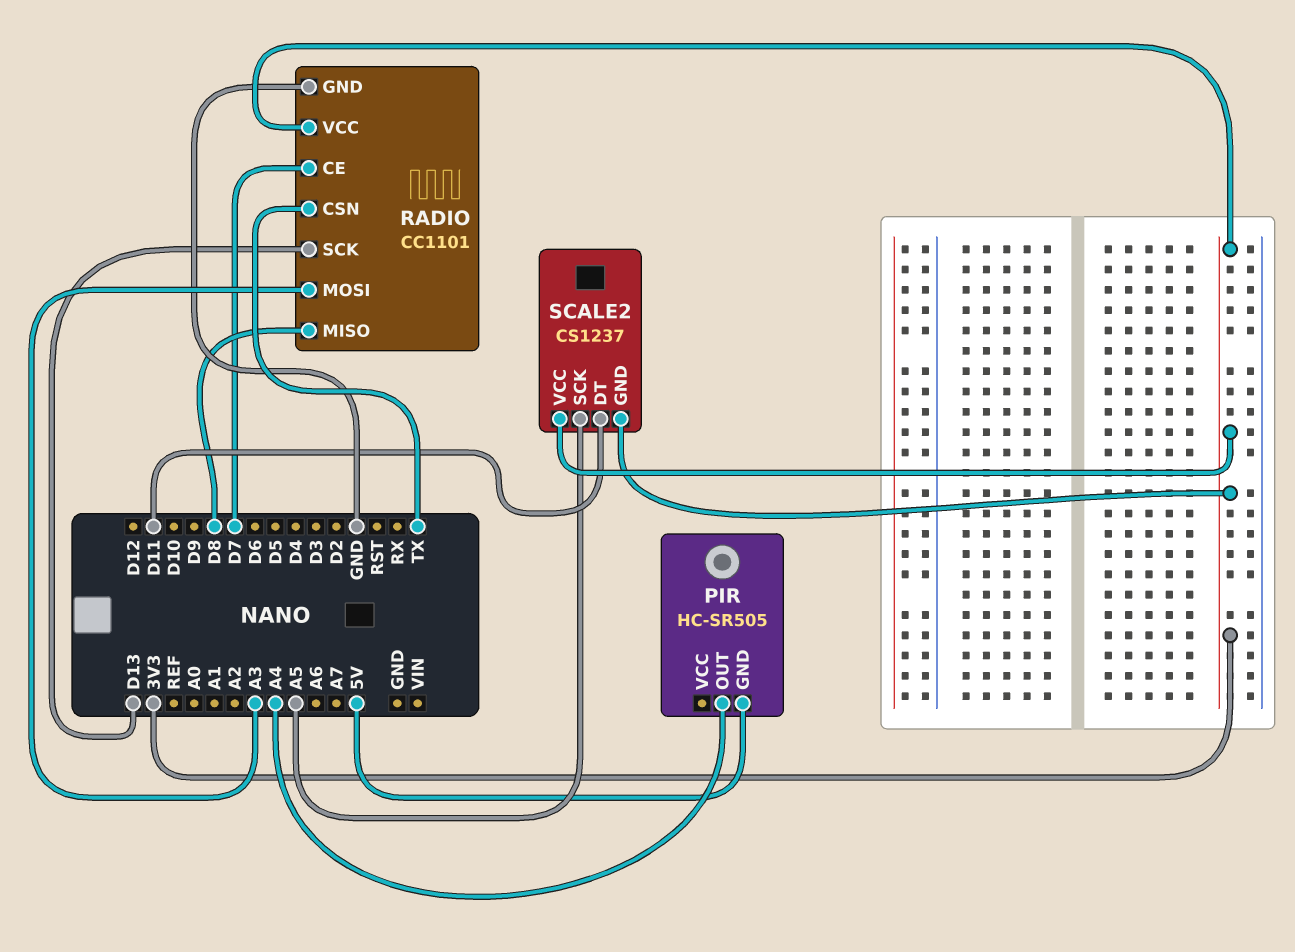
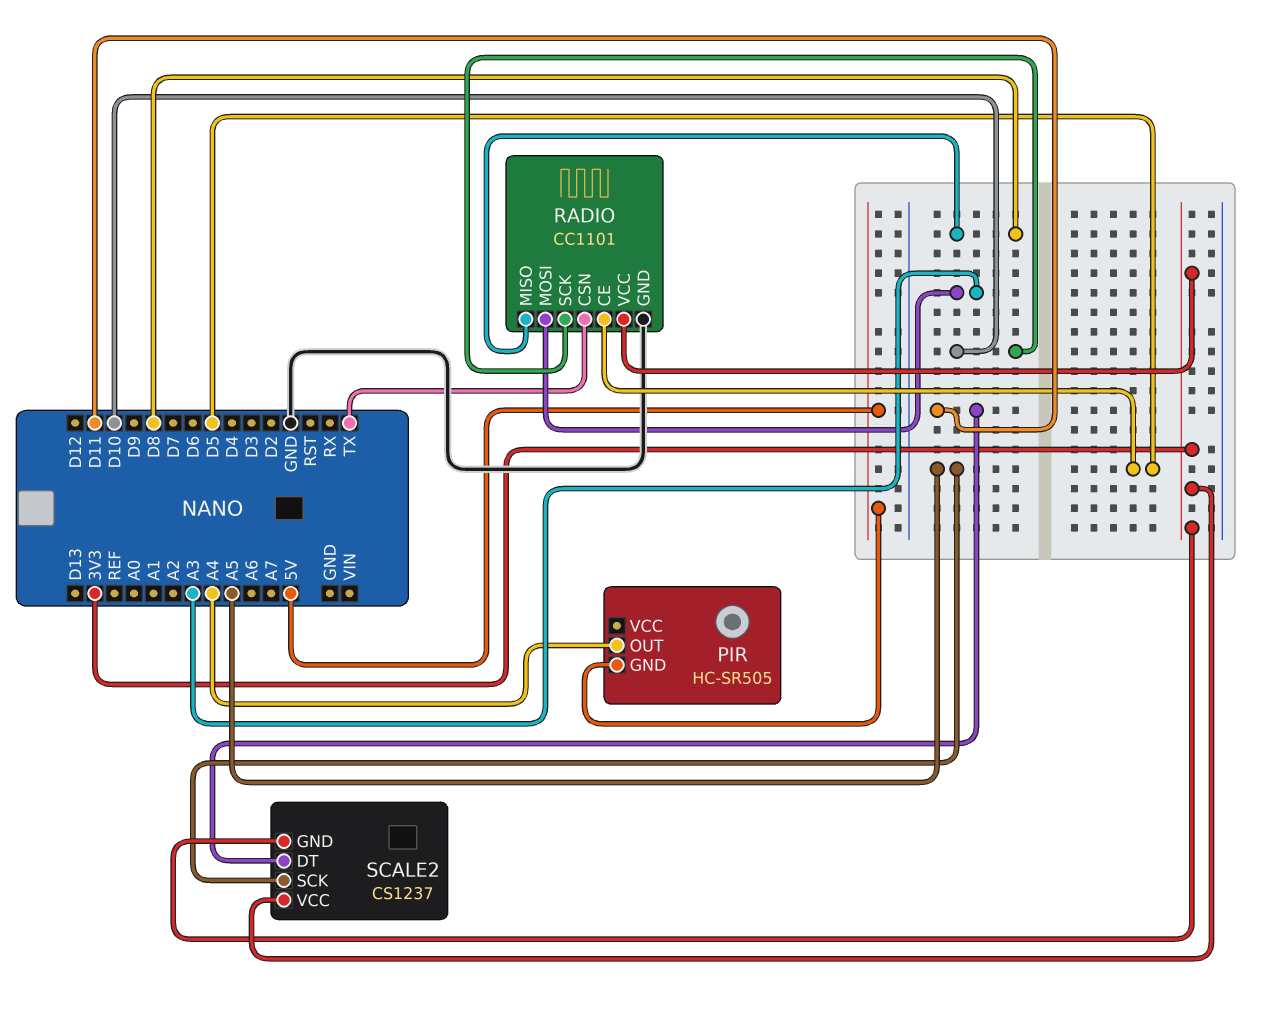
RADIO pin CE: D7 -> D5
RADIO pin SCK: D13 -> D10

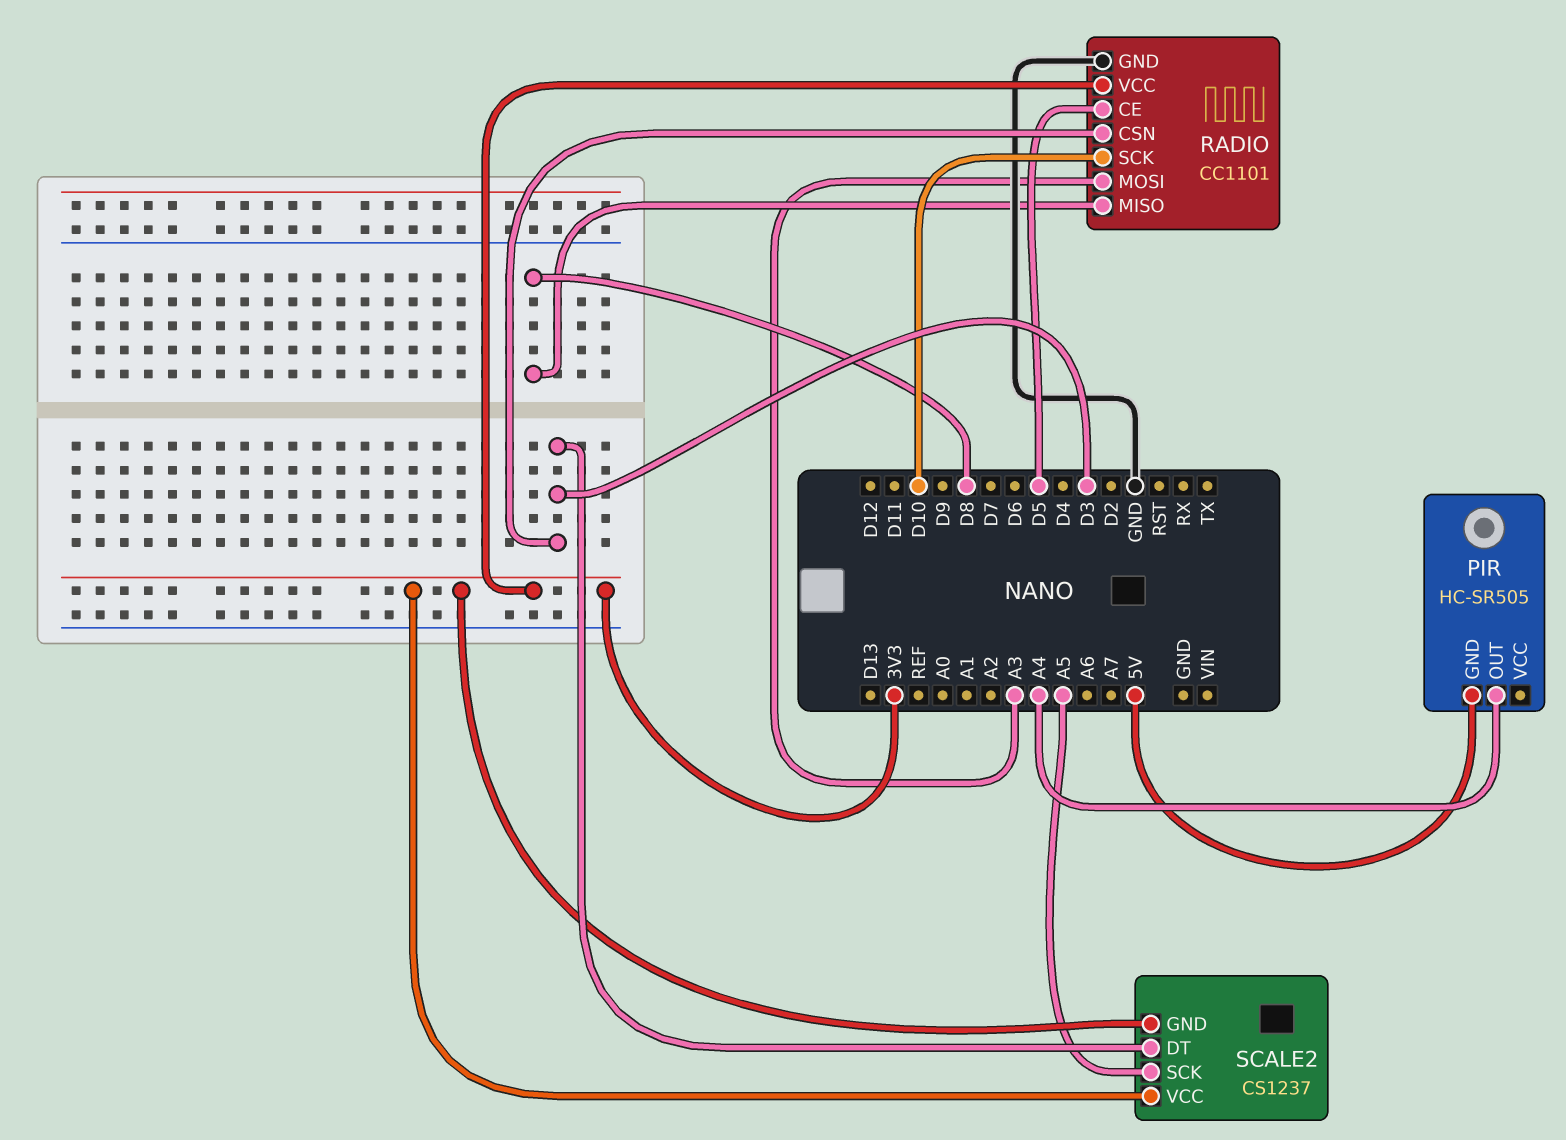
RADIO pin CSN: TX -> D3
SCALE2 pin DT: D11 -> D3

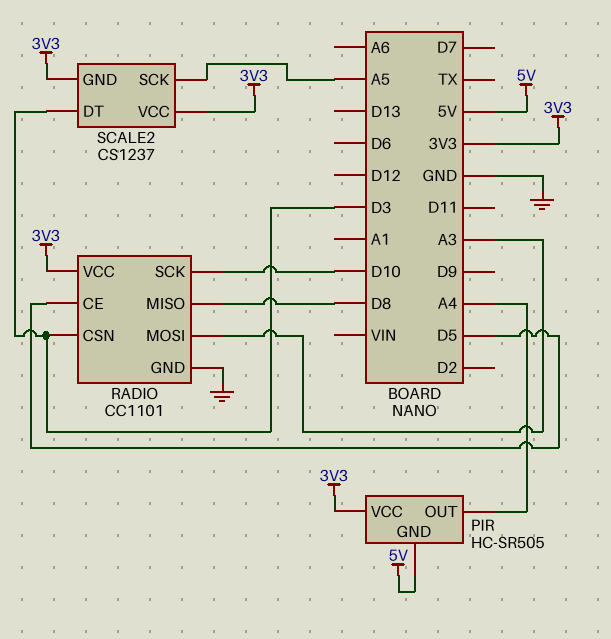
PIR pin VCC: none -> 3V3

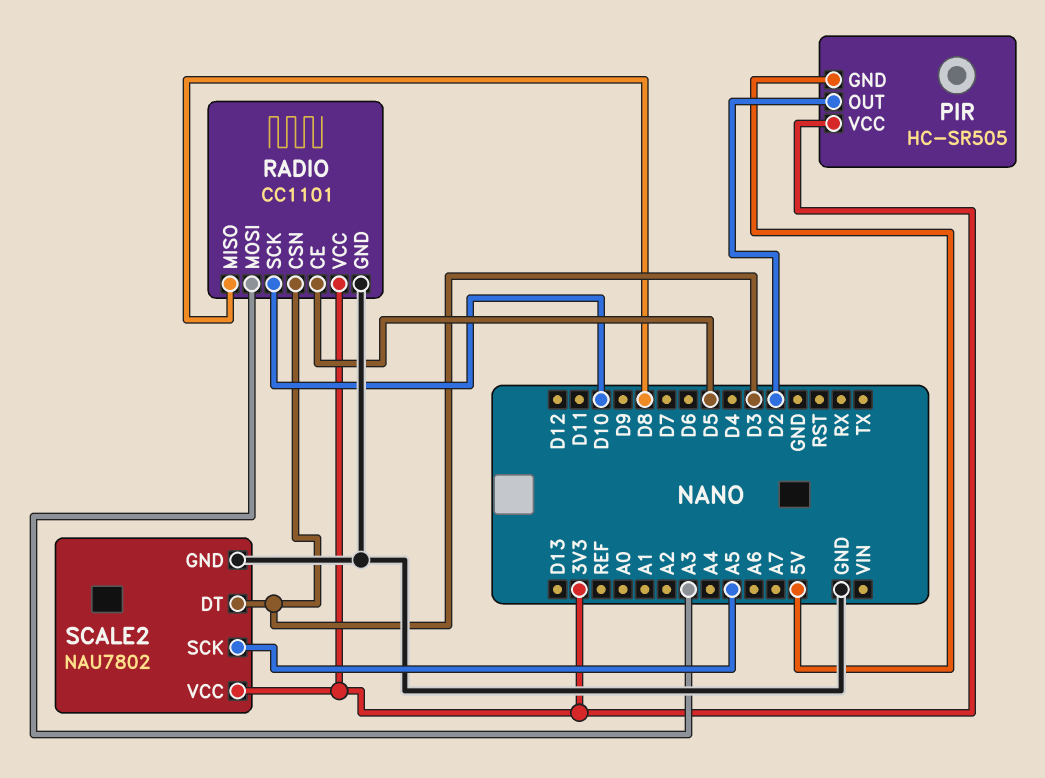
PIR pin OUT: A4 -> D2
SCALE2: CS1237 -> NAU7802
SCALE2 pin GND: 3V3 -> GND

